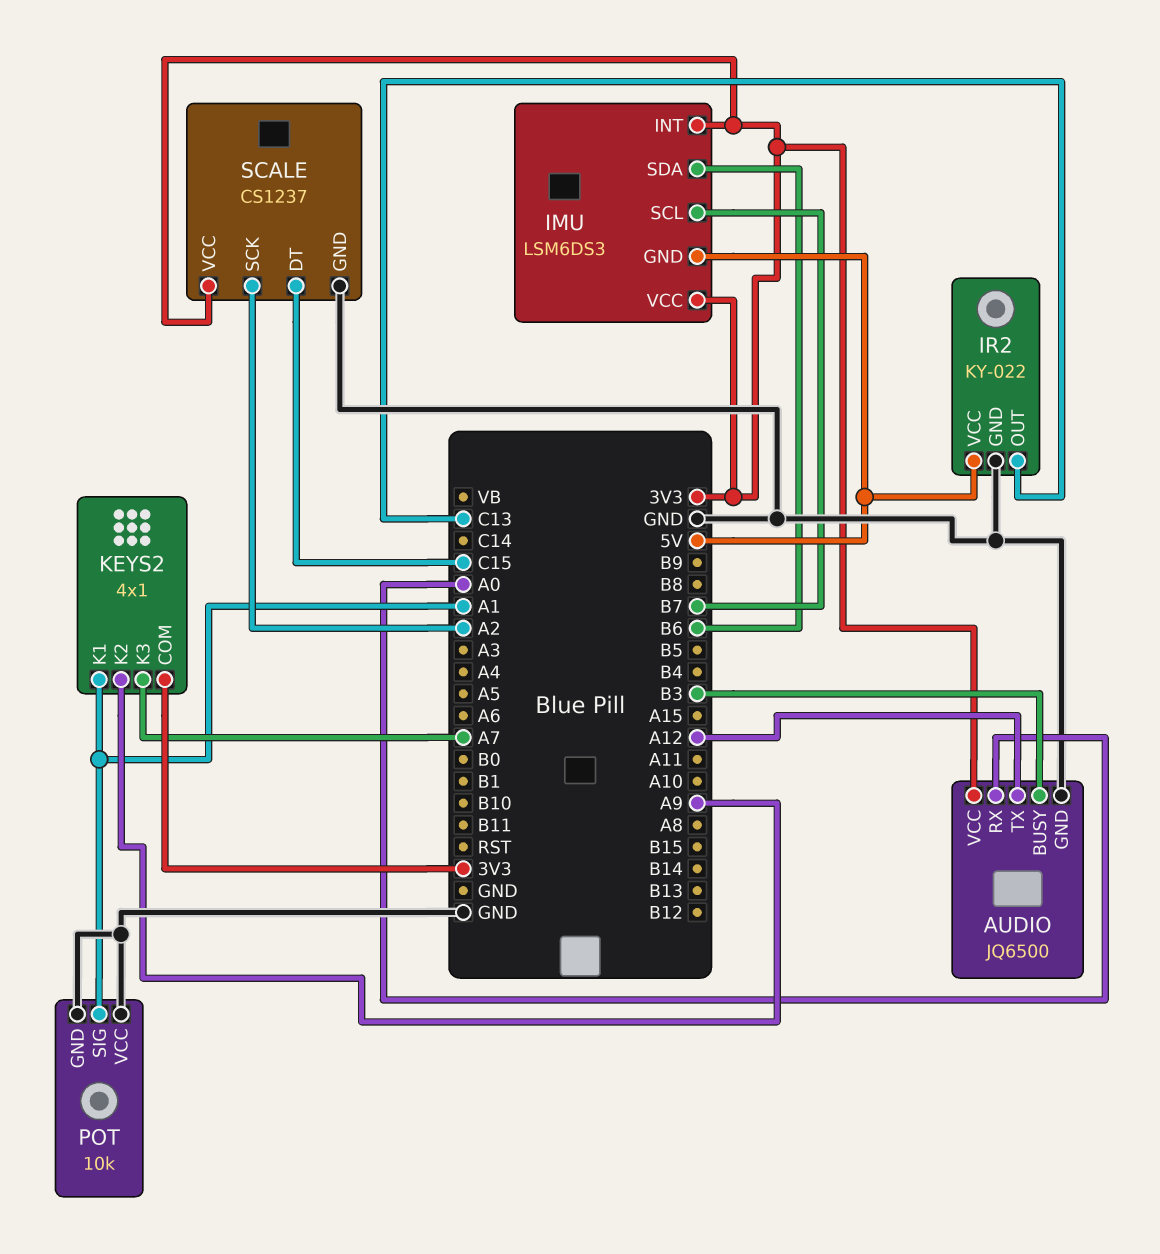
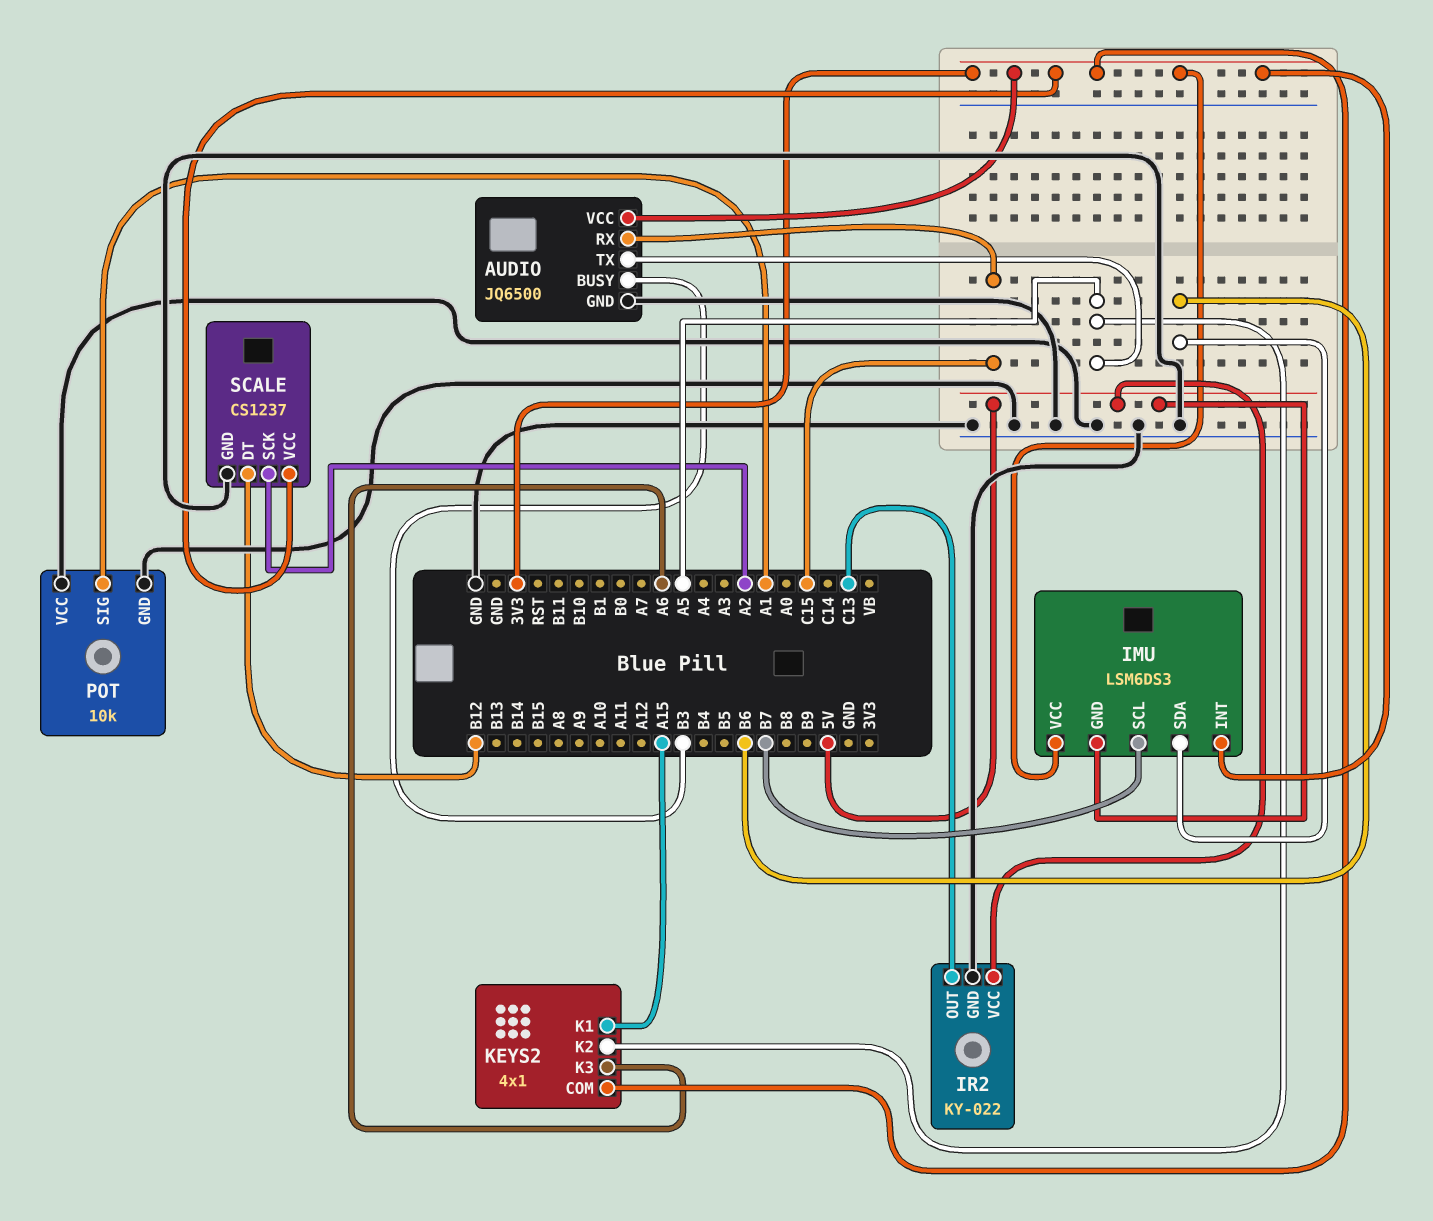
AUDIO pin RX: A0 -> C15
AUDIO pin TX: A12 -> A5
KEYS2 pin K1: A1 -> A15
KEYS2 pin K2: A9 -> A5
KEYS2 pin K3: A7 -> A6
SCALE pin DT: C15 -> B12

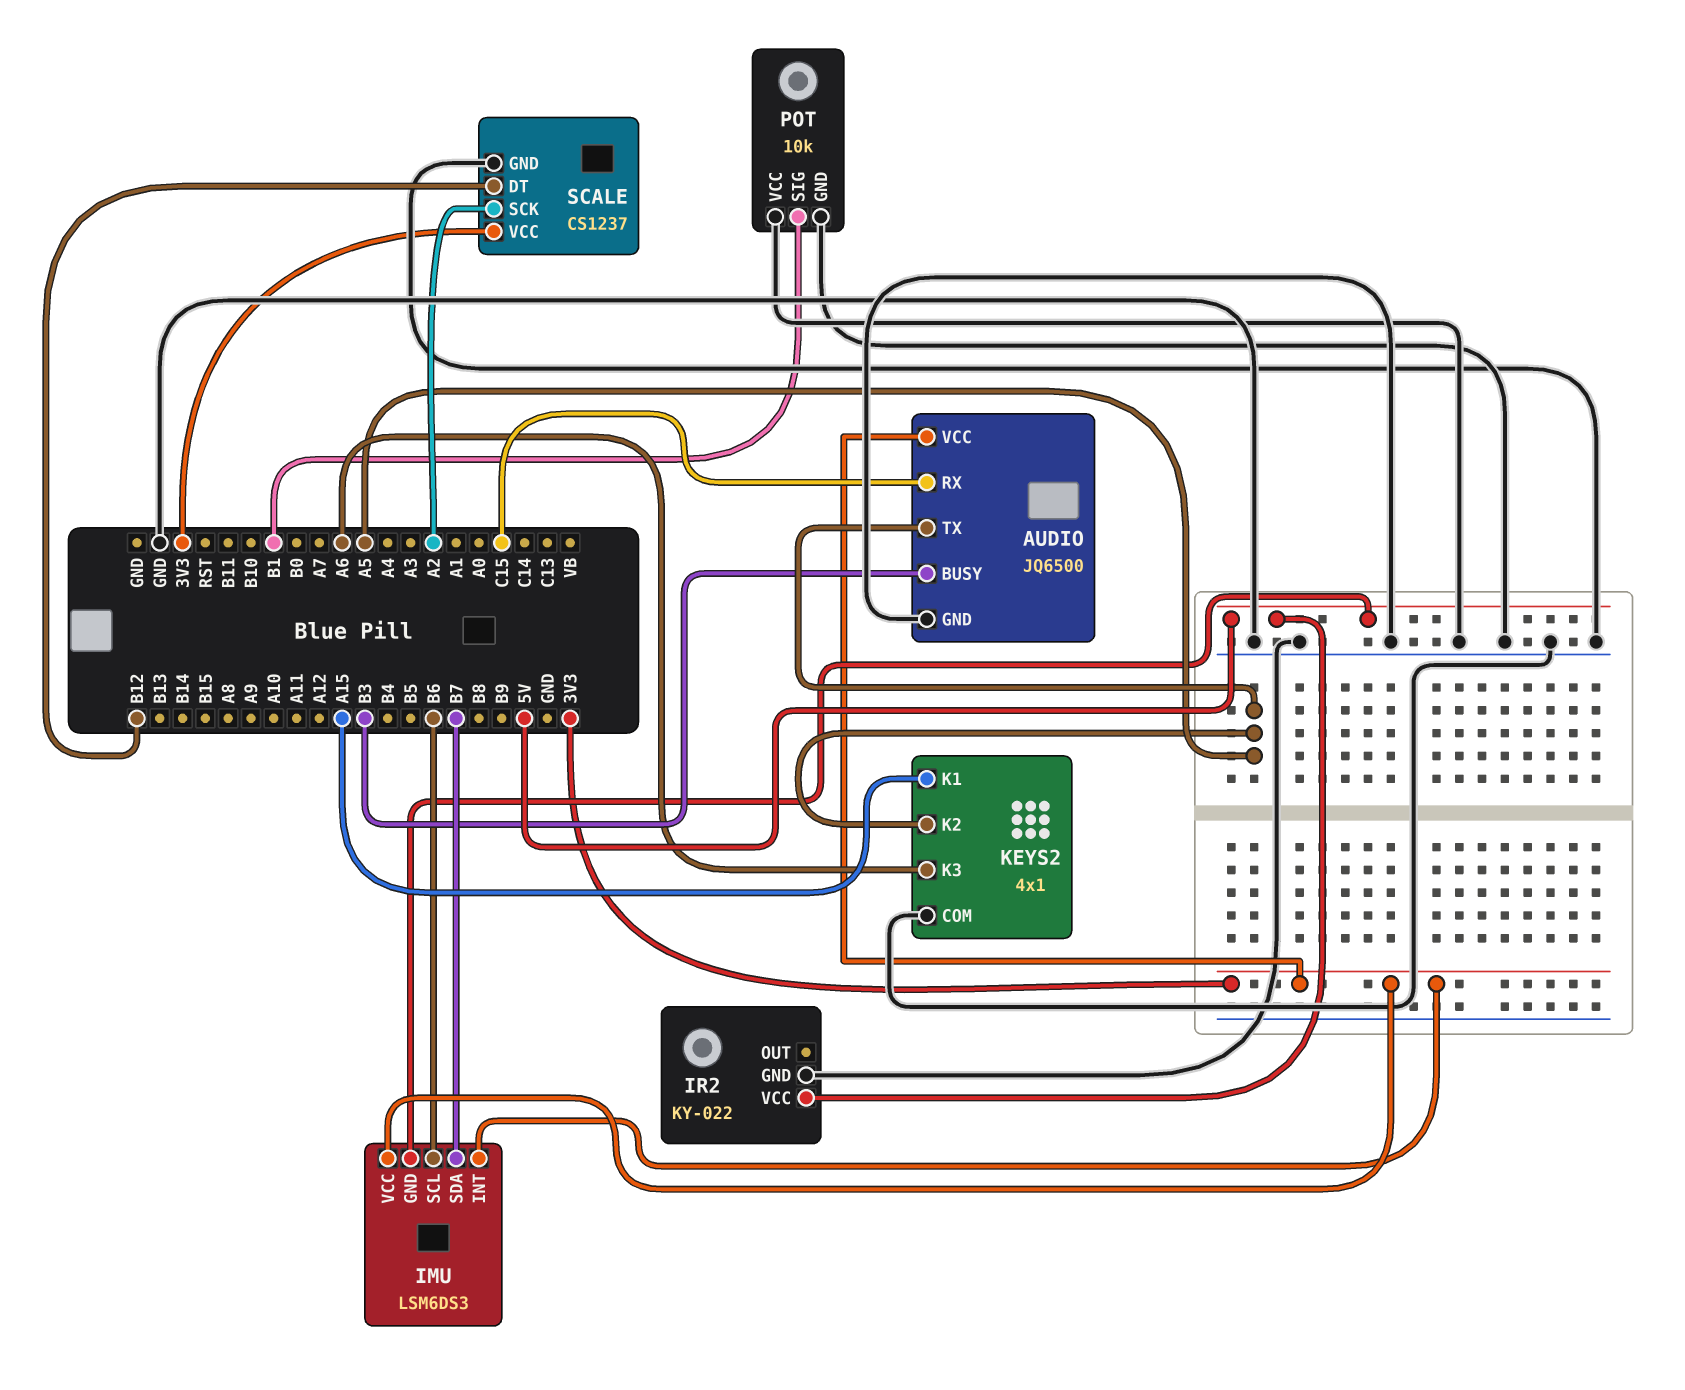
IMU pin SCL: B7 -> B6
IMU pin SDA: B6 -> B7
IR2 pin OUT: C13 -> none
KEYS2 pin COM: 3V3 -> GND
POT pin SIG: A1 -> B1

